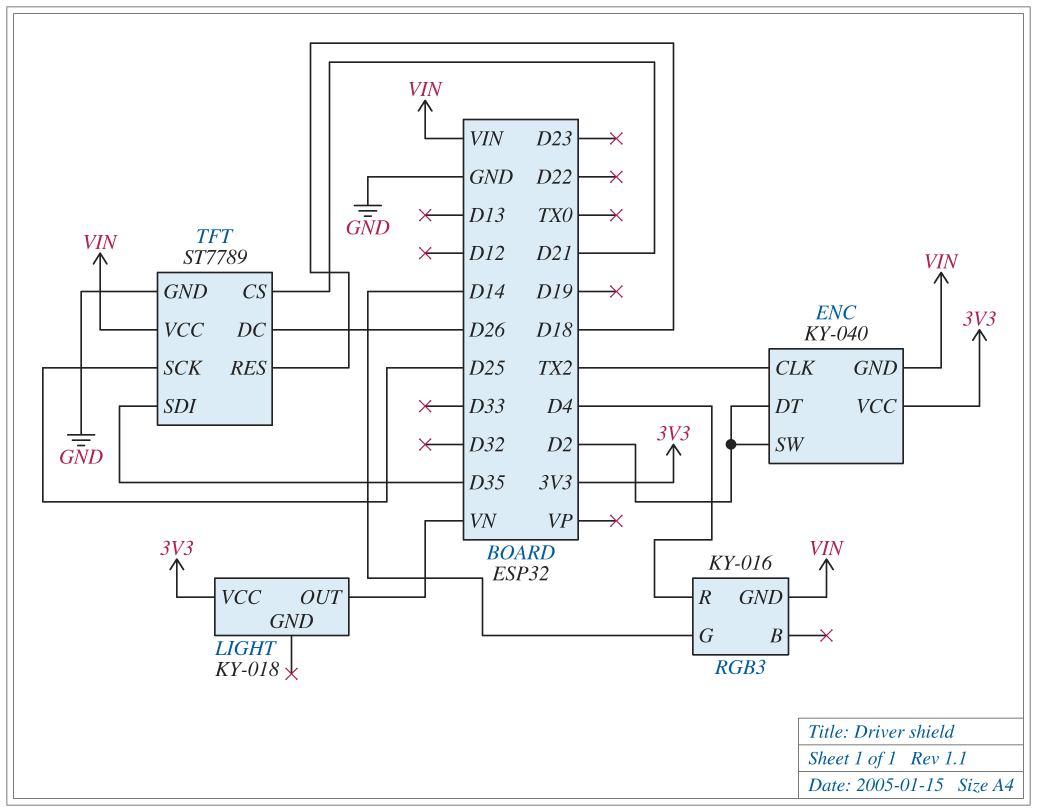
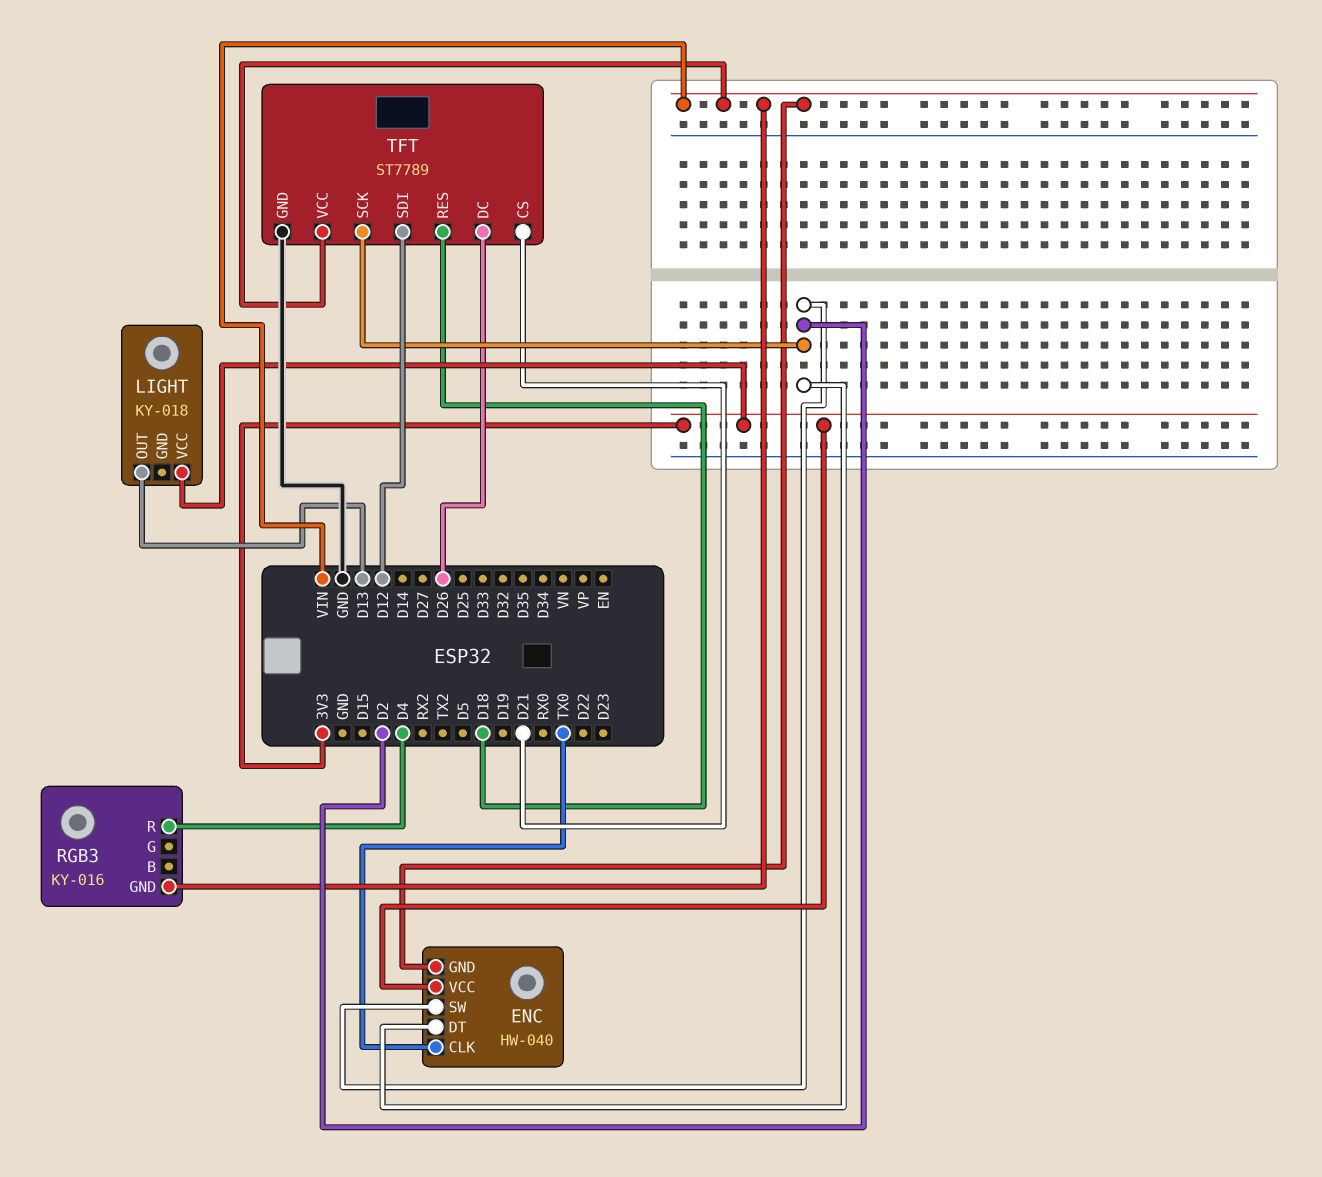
ENC: KY-040 -> HW-040
ENC pin CLK: TX2 -> TX0
LIGHT pin OUT: VN -> D13
RGB3 pin G: D14 -> none
TFT pin SCK: D25 -> D2
TFT pin SDI: D35 -> D12

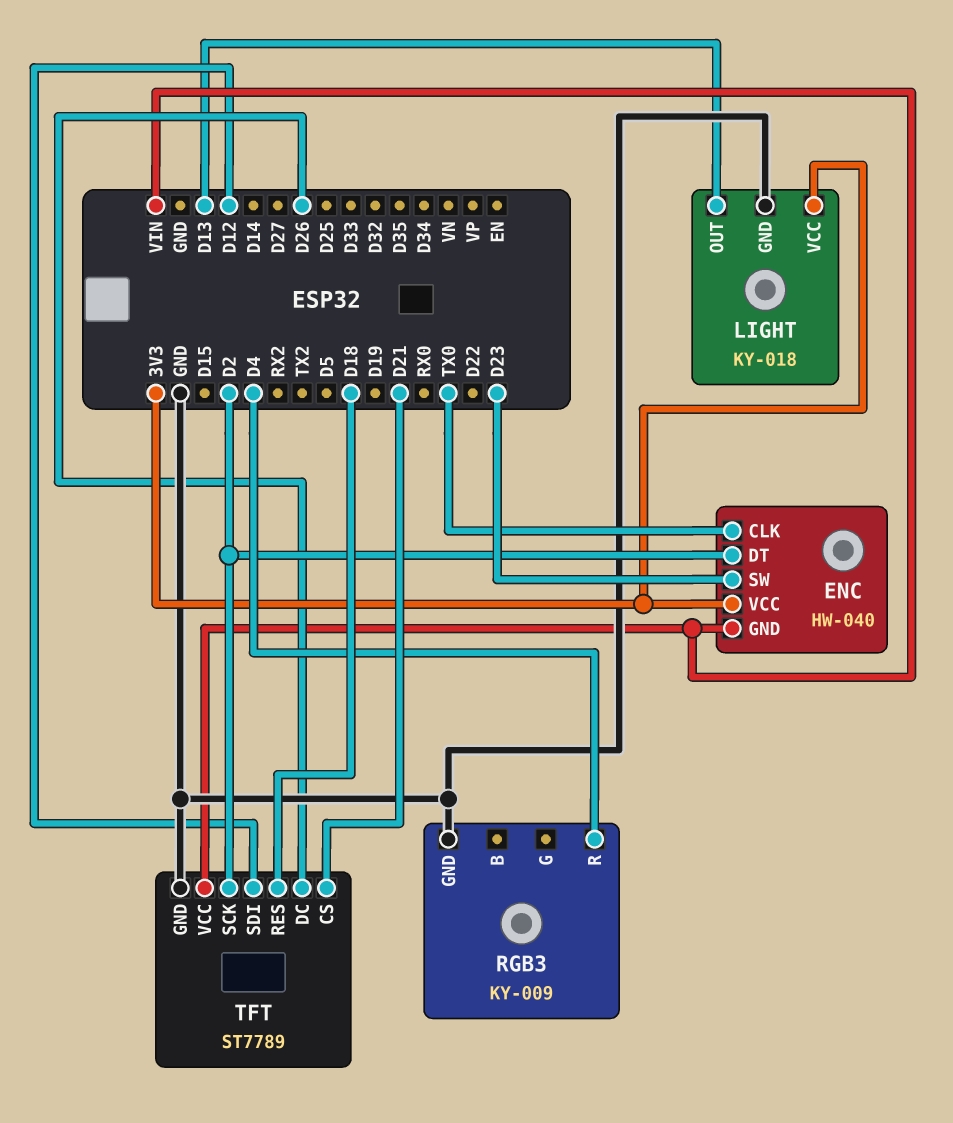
ENC pin SW: D2 -> D23
LIGHT pin GND: none -> GND
RGB3: KY-016 -> KY-009
RGB3 pin GND: VIN -> GND

